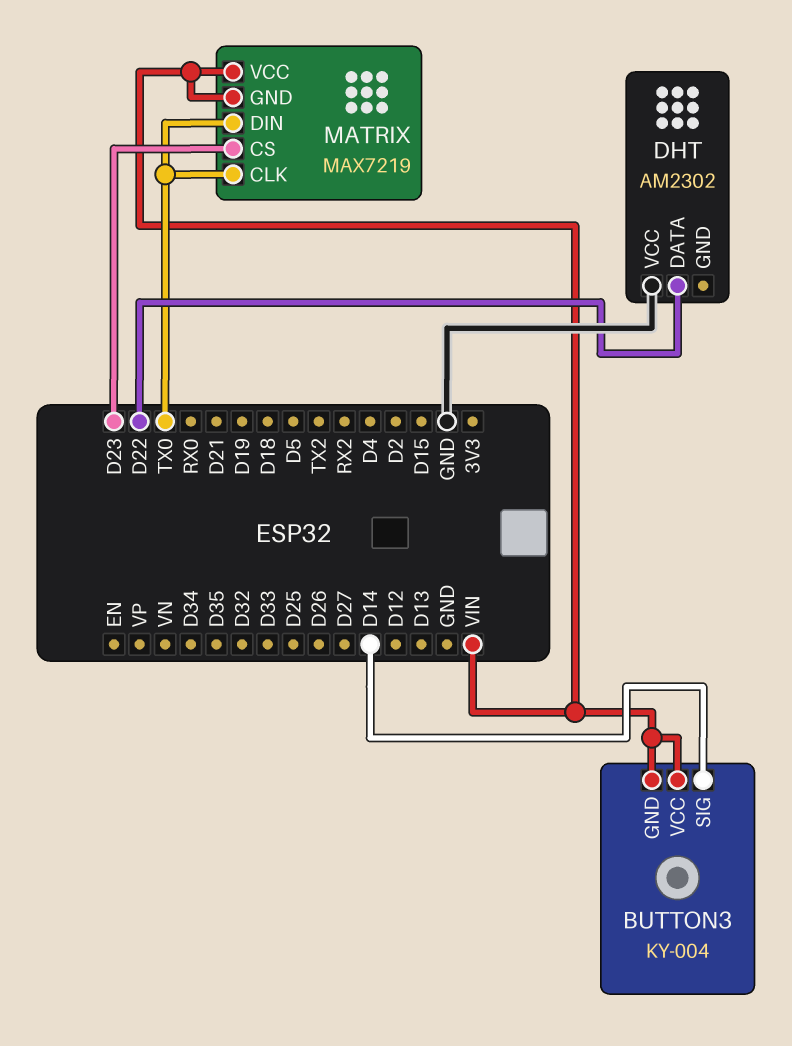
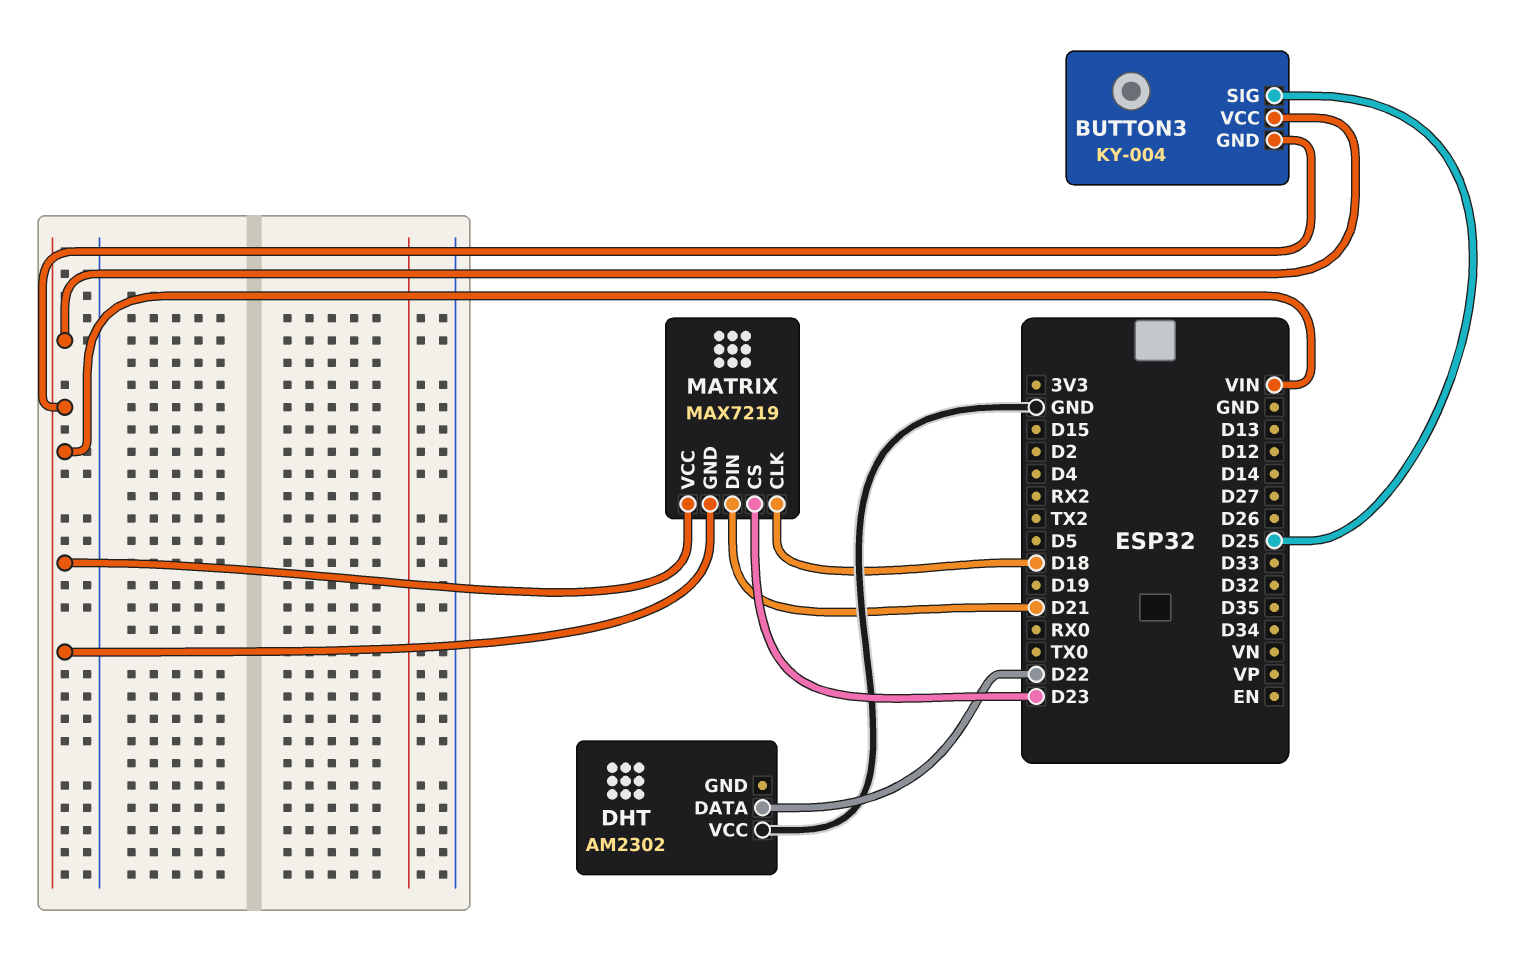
BUTTON3 pin SIG: D14 -> D25
MATRIX pin CLK: TX0 -> D18
MATRIX pin DIN: TX0 -> D21

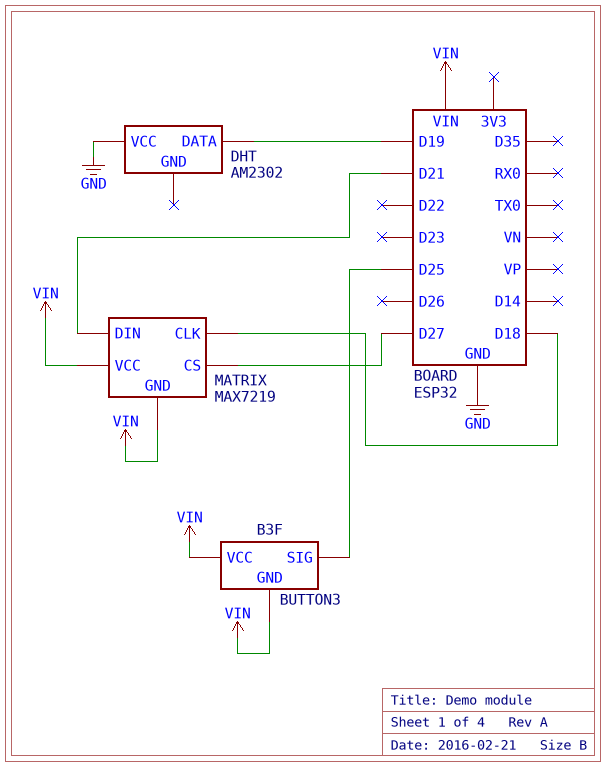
BUTTON3: KY-004 -> B3F
DHT pin DATA: D22 -> D19
MATRIX pin CS: D23 -> D27

